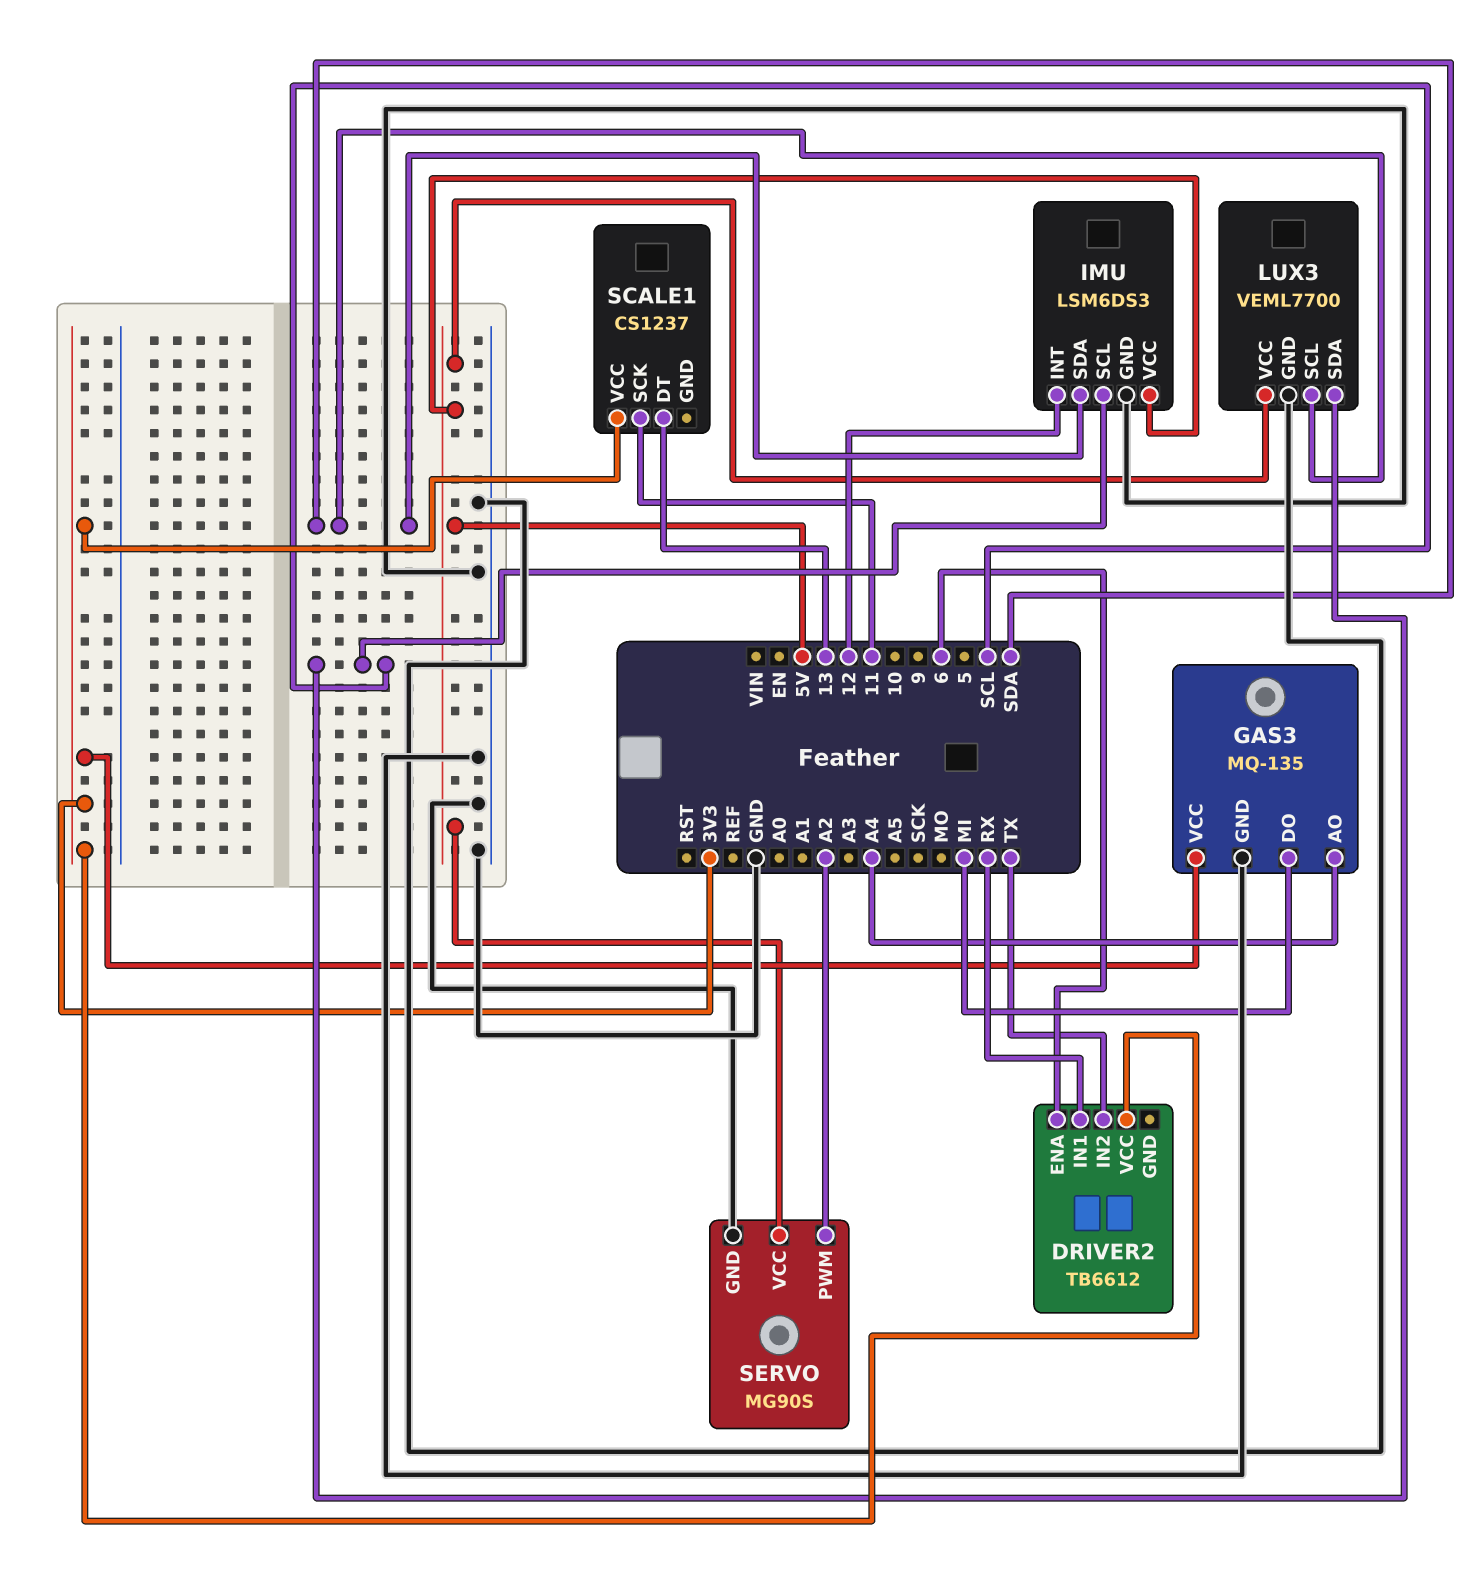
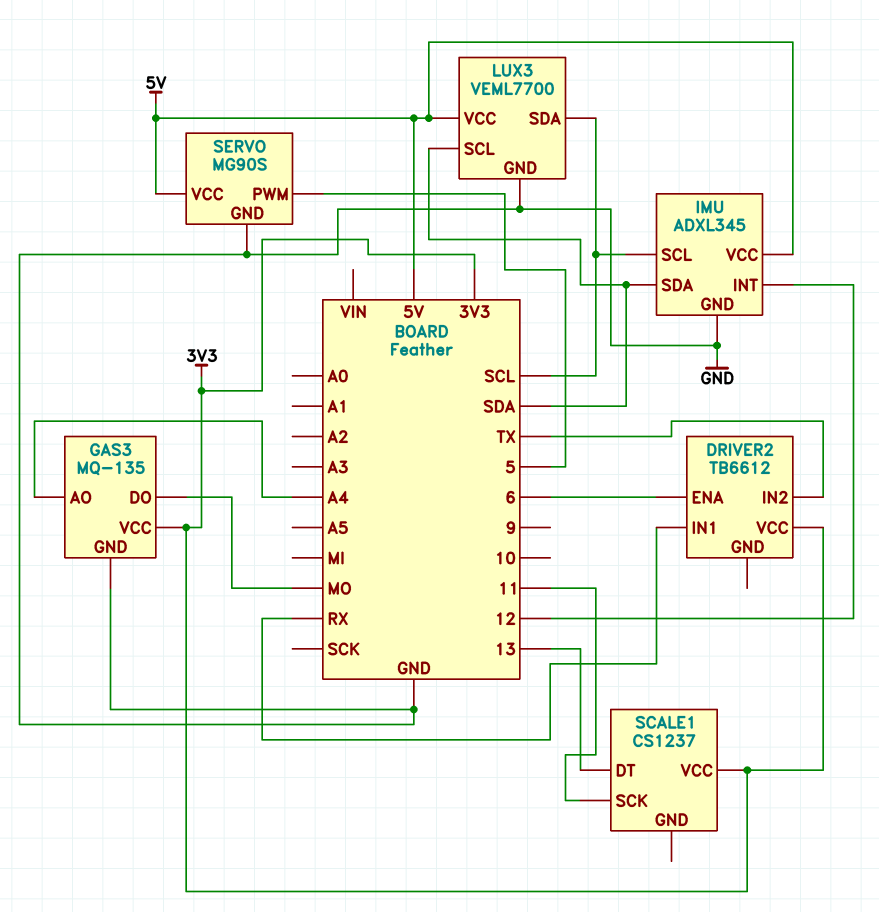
GAS3 pin DO: MI -> MO
IMU: LSM6DS3 -> ADXL345
SERVO pin PWM: A2 -> 5

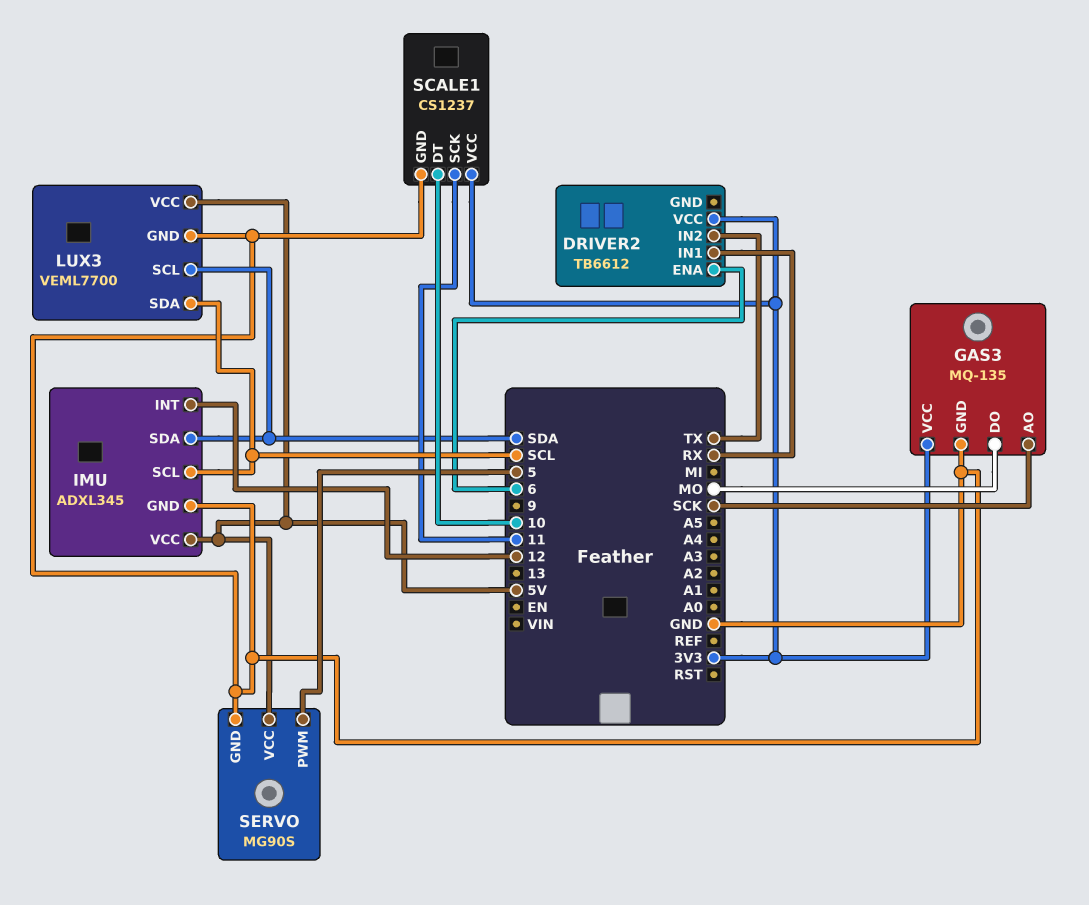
GAS3 pin AO: A4 -> SCK
SCALE1 pin DT: 13 -> 10
SCALE1 pin GND: none -> GND

